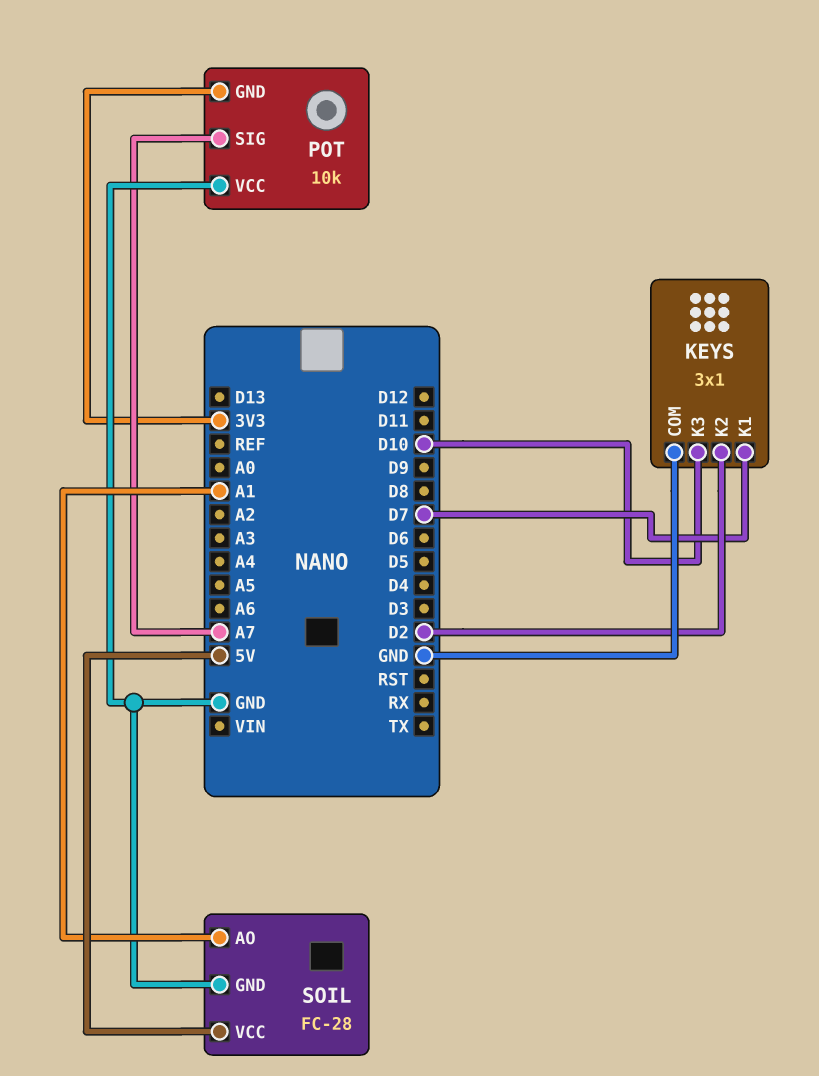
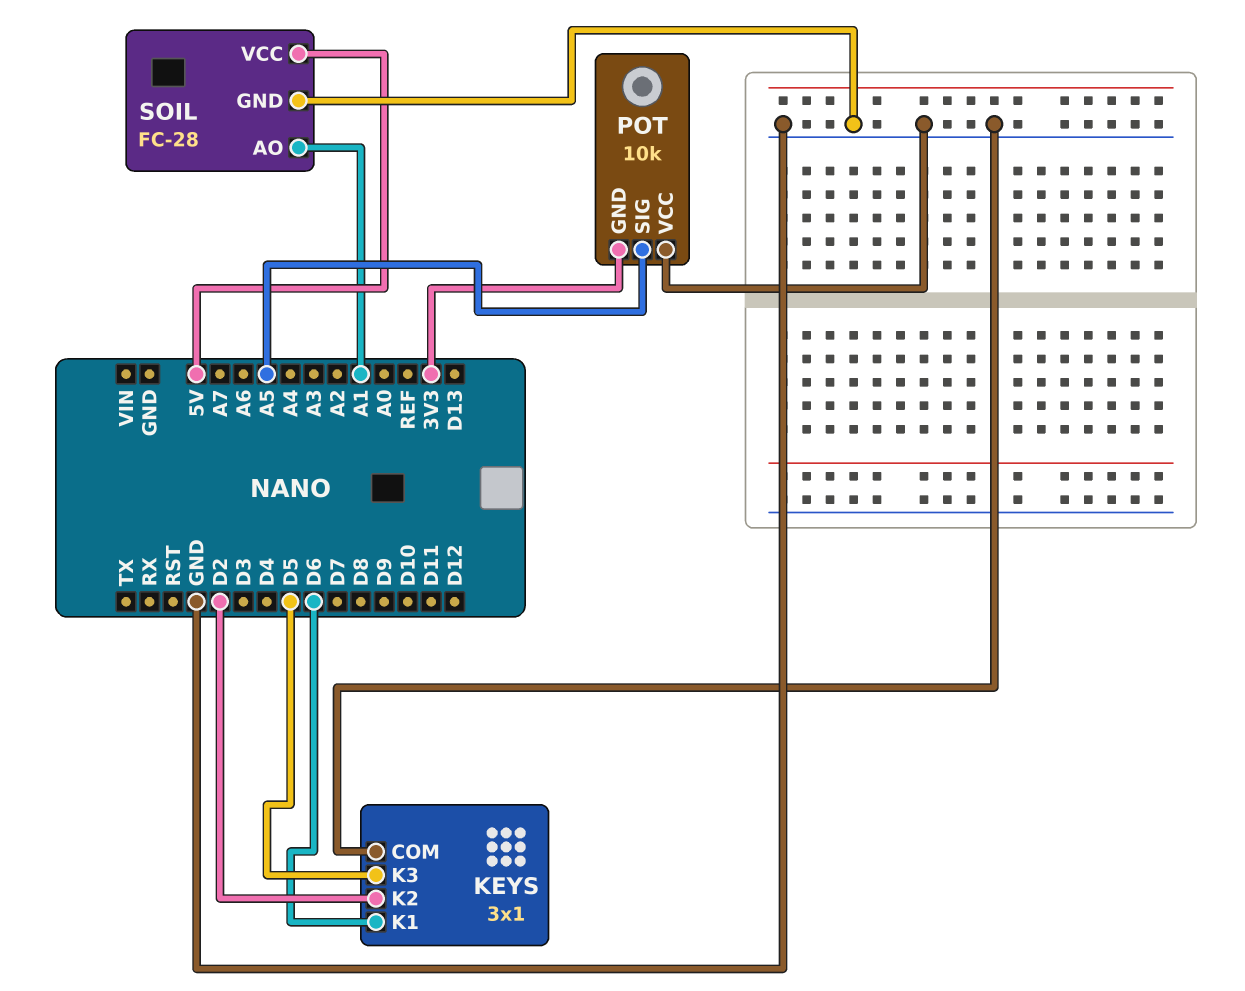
KEYS pin K1: D7 -> D6
KEYS pin K3: D10 -> D5
POT pin SIG: A7 -> A5

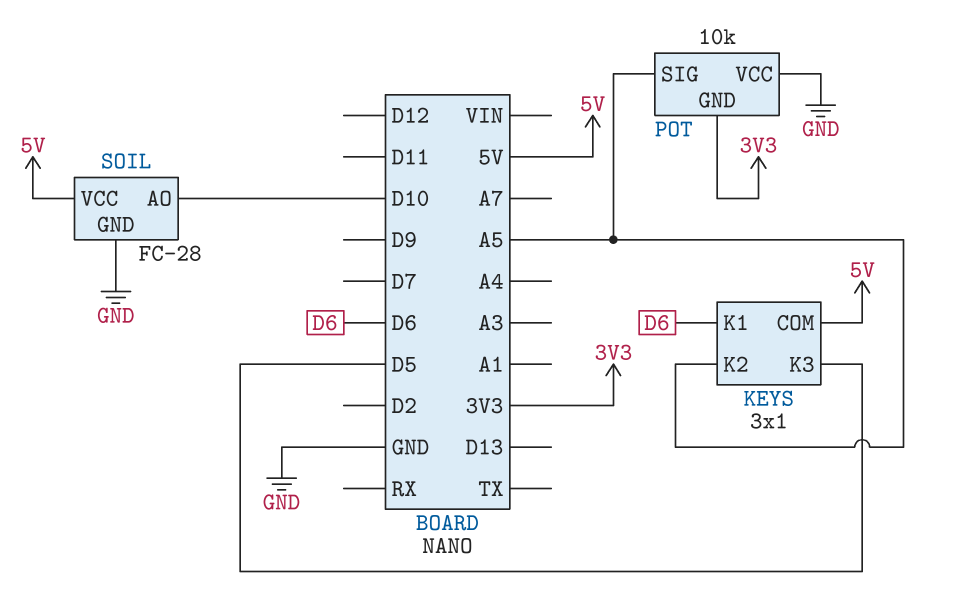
KEYS pin COM: GND -> 5V
KEYS pin K2: D2 -> A5
SOIL pin AO: A1 -> D10

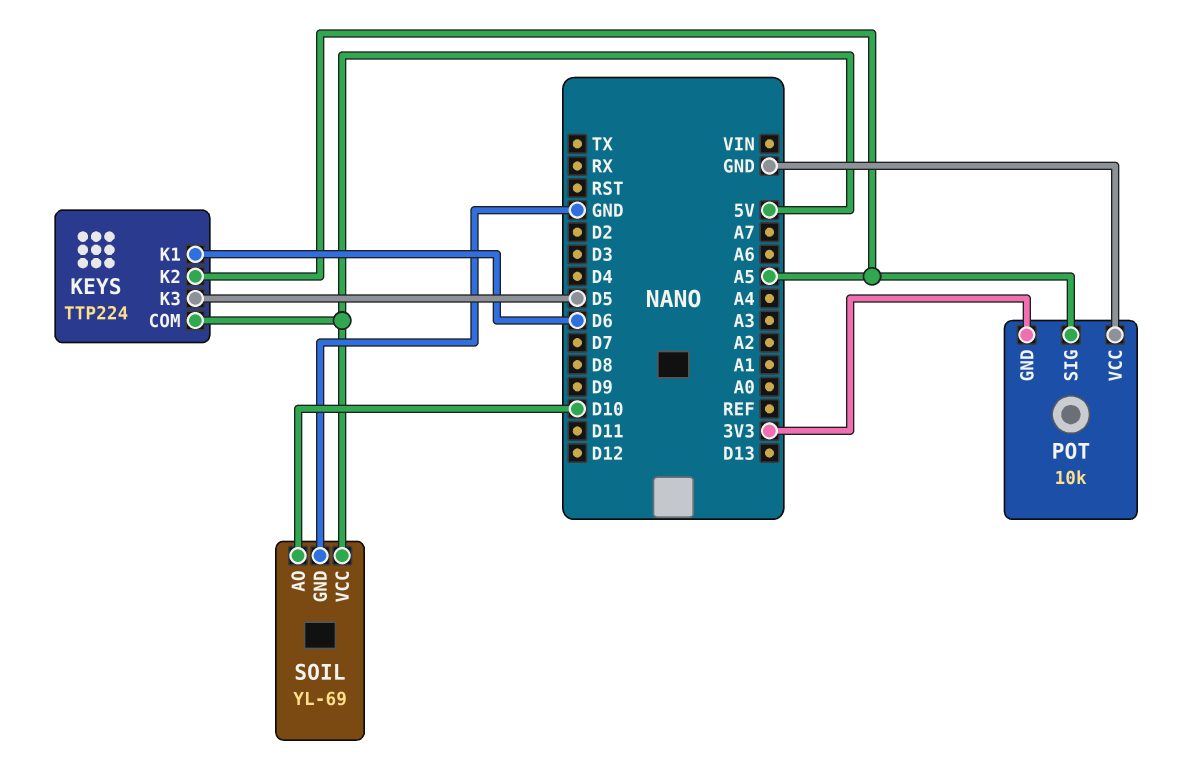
KEYS: 3x1 -> TTP224
SOIL: FC-28 -> YL-69

